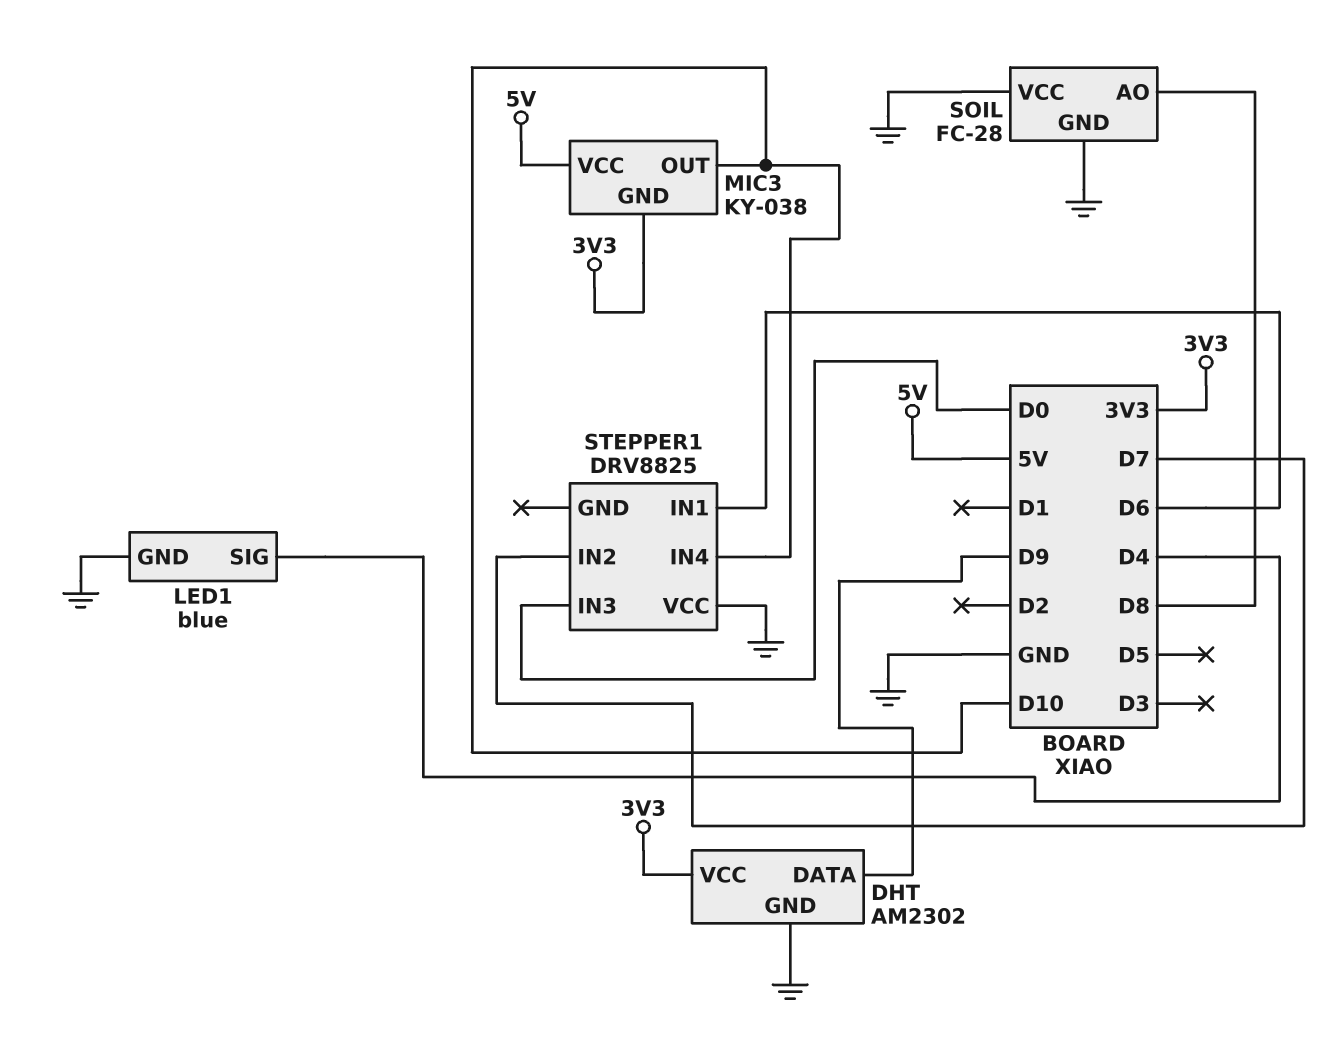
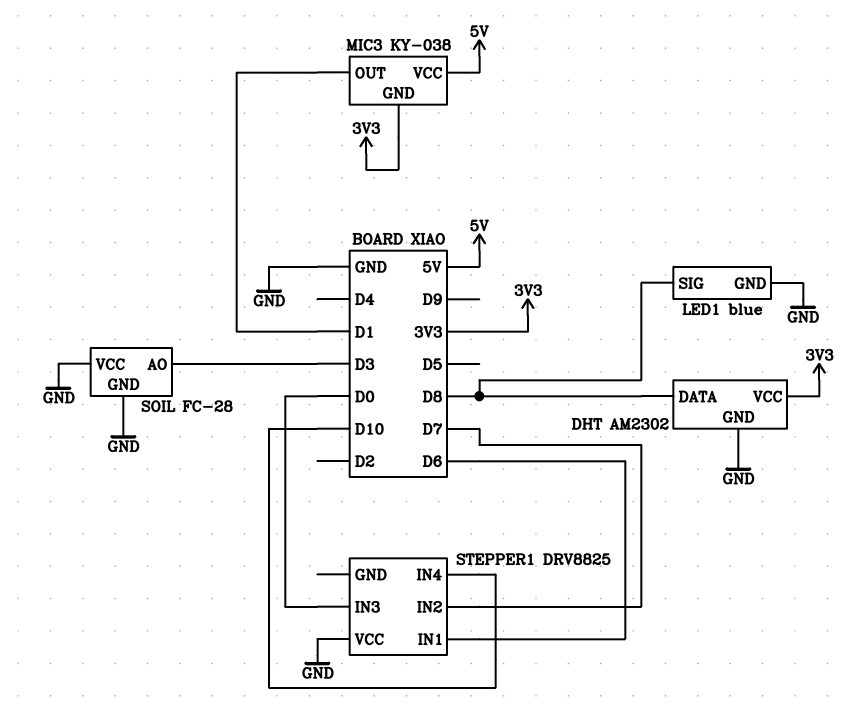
DHT pin DATA: D9 -> D8
LED1 pin SIG: D4 -> D8
MIC3 pin OUT: D10 -> D1
SOIL pin AO: D8 -> D3

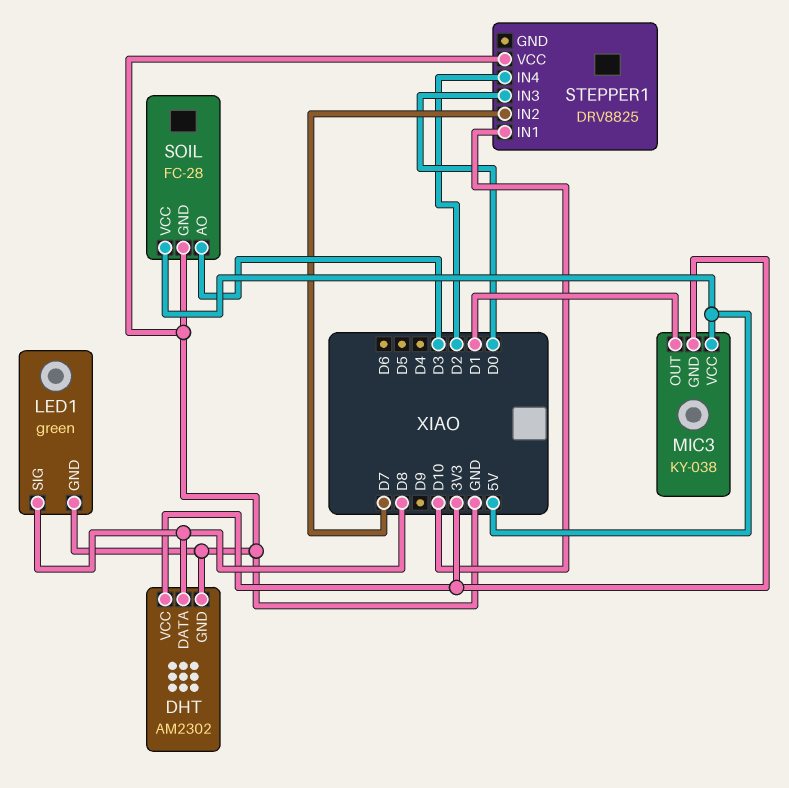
LED1: blue -> green
SOIL pin VCC: GND -> 5V
STEPPER1 pin IN1: D6 -> D10
STEPPER1 pin IN4: D10 -> D2

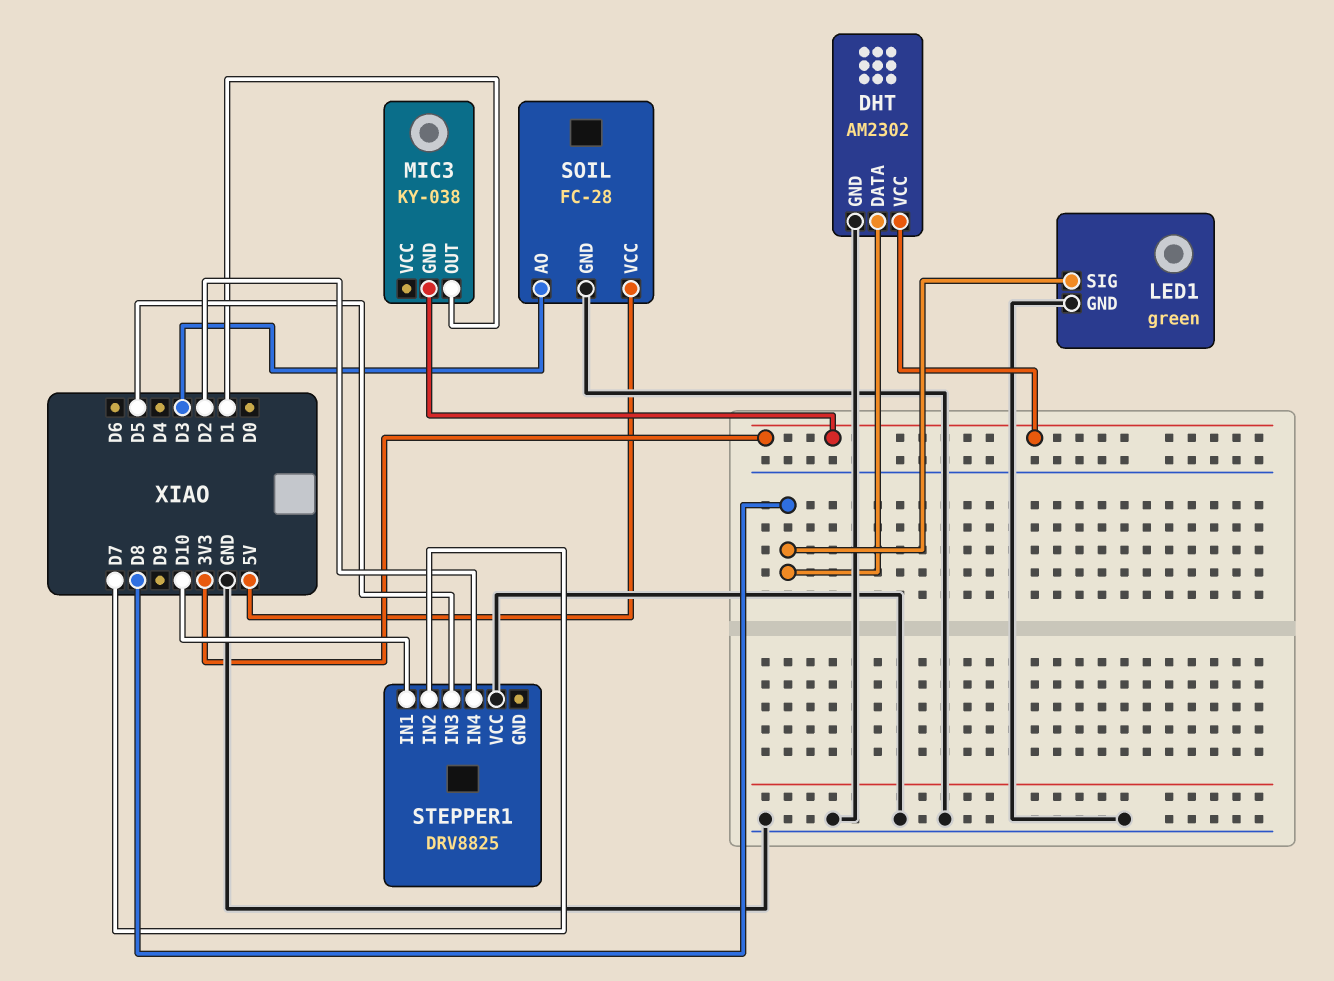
MIC3 pin VCC: 5V -> none
STEPPER1 pin IN3: D0 -> D5

